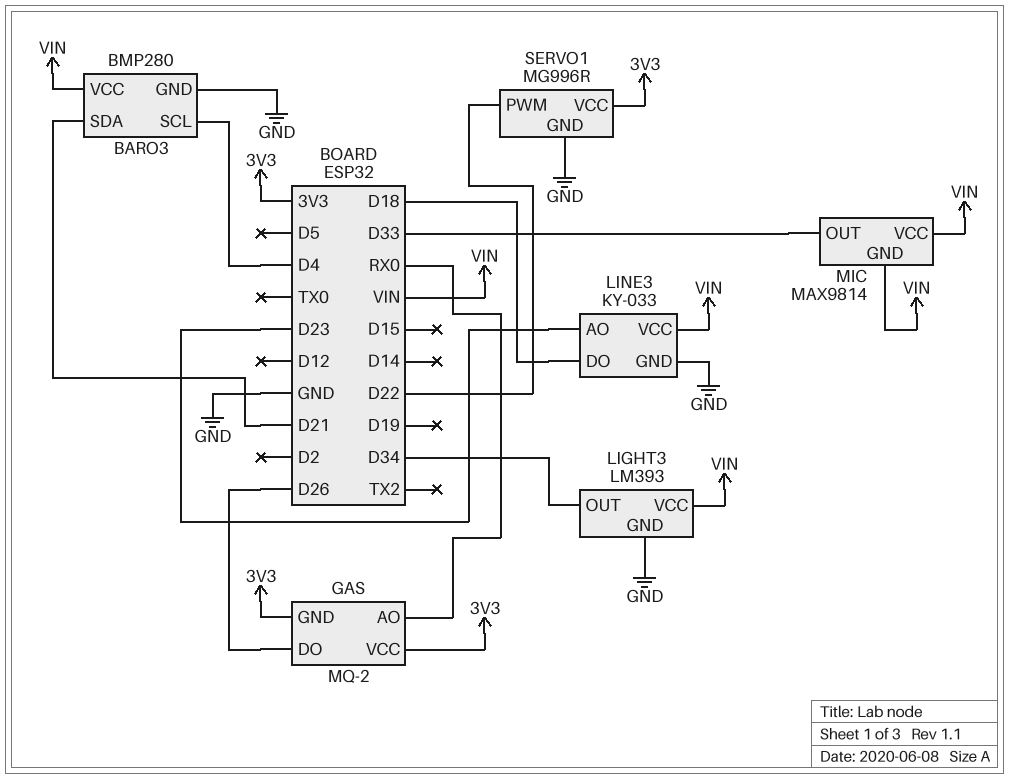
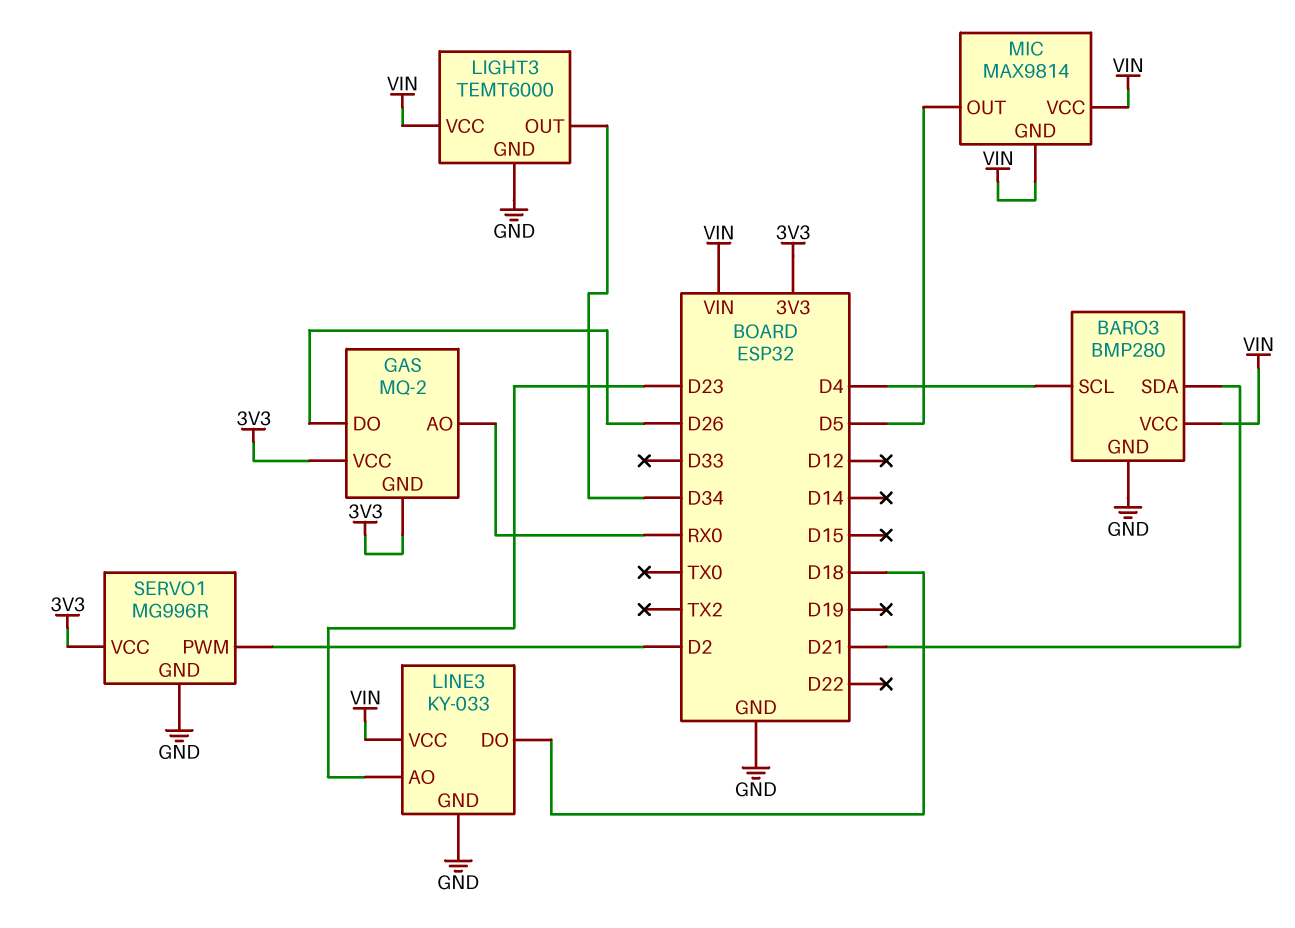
LIGHT3: LM393 -> TEMT6000
MIC pin OUT: D33 -> D5
SERVO1 pin PWM: D22 -> D2

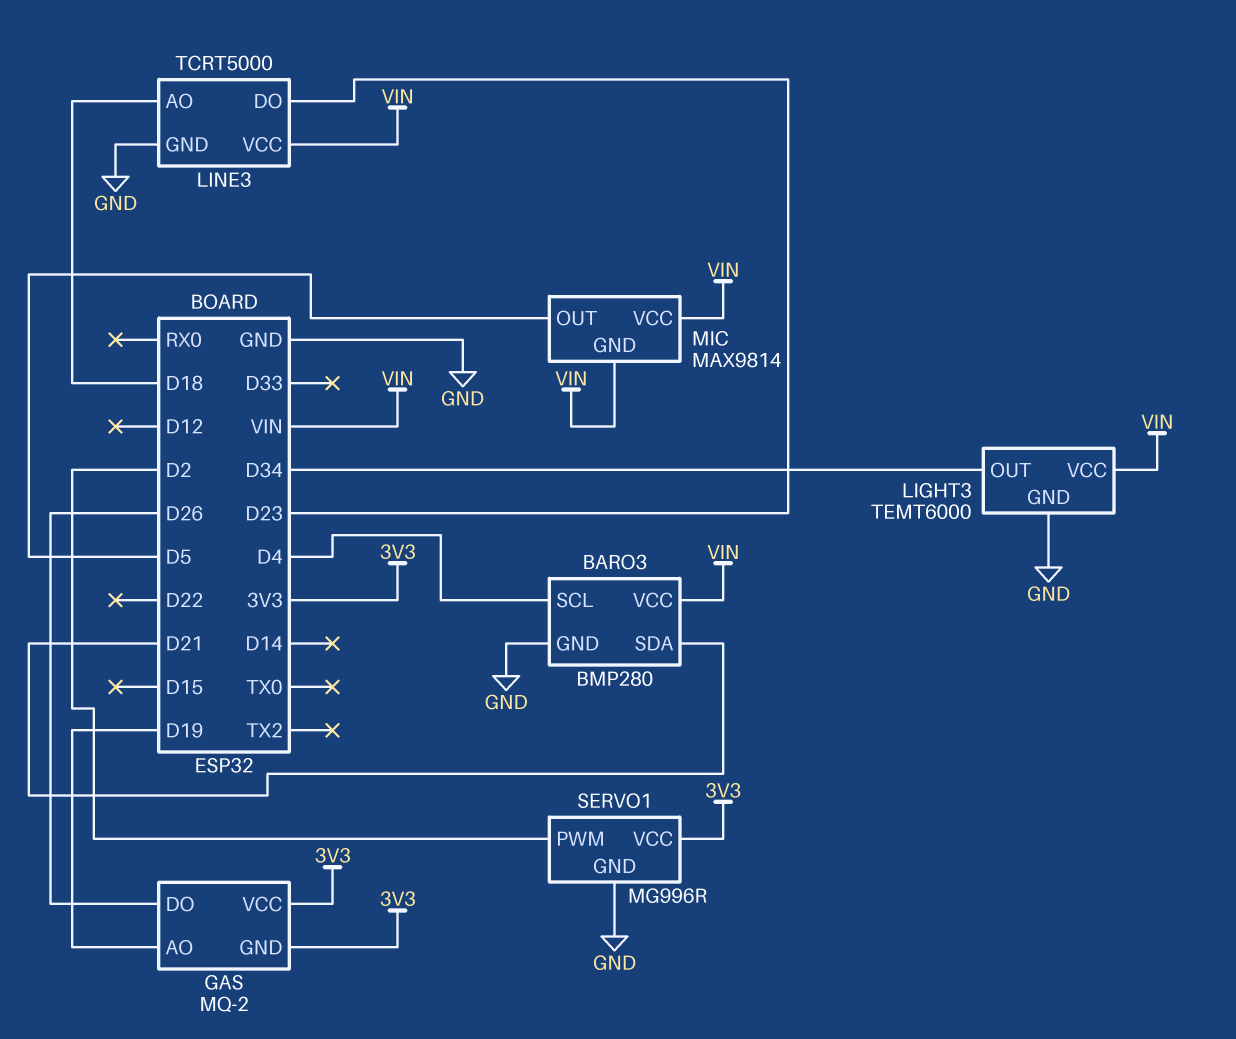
GAS pin AO: RX0 -> D19
LINE3: KY-033 -> TCRT5000
LINE3 pin AO: D23 -> D18
LINE3 pin DO: D18 -> D23

